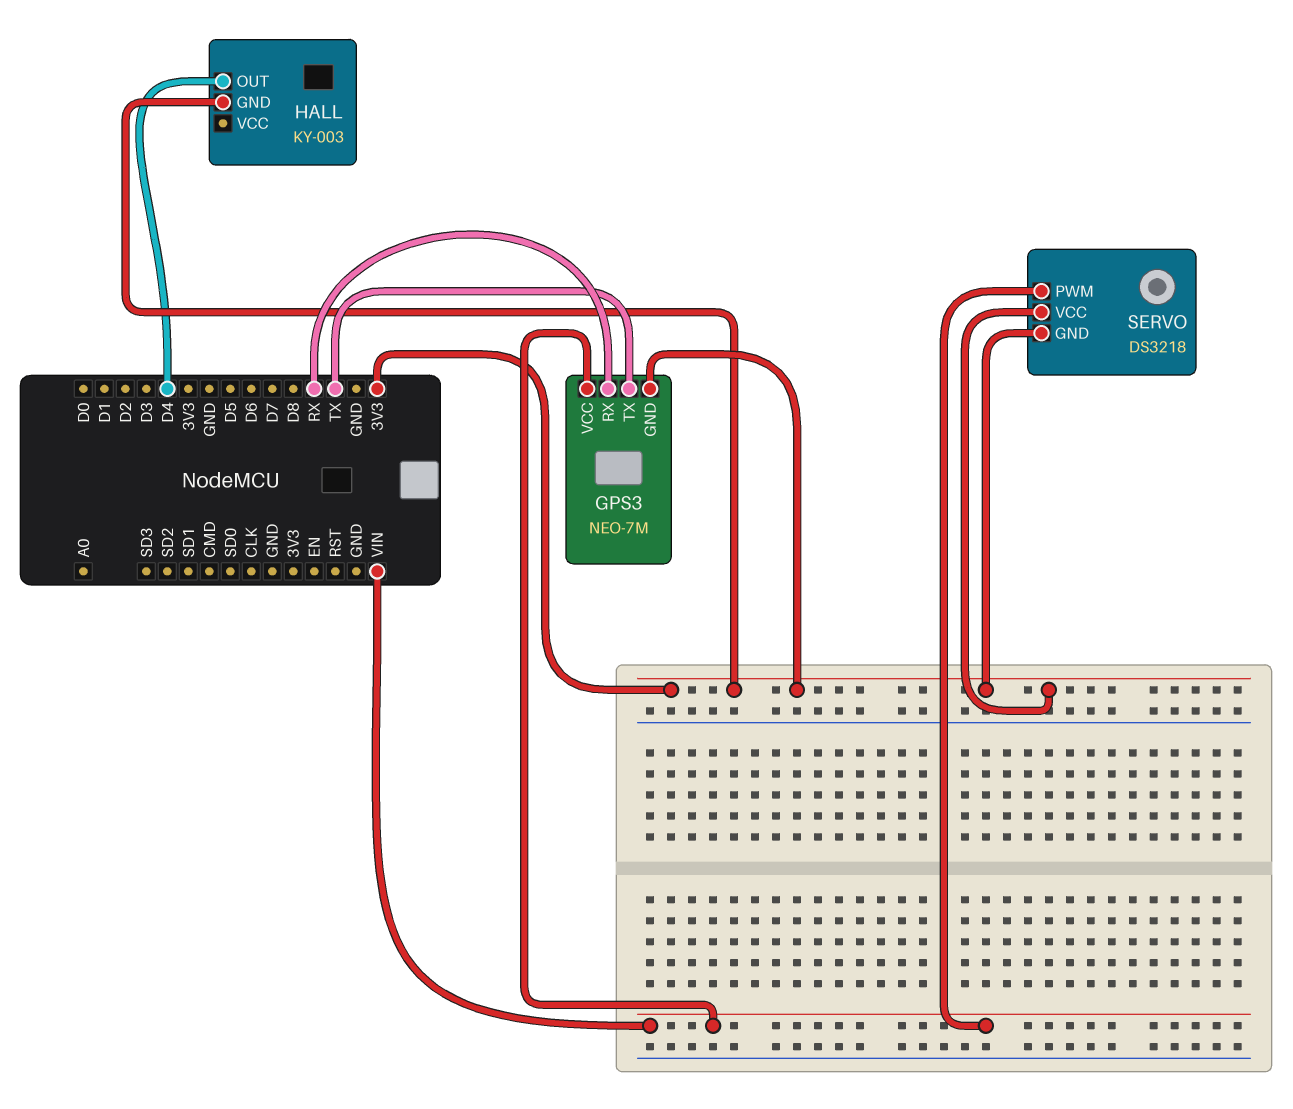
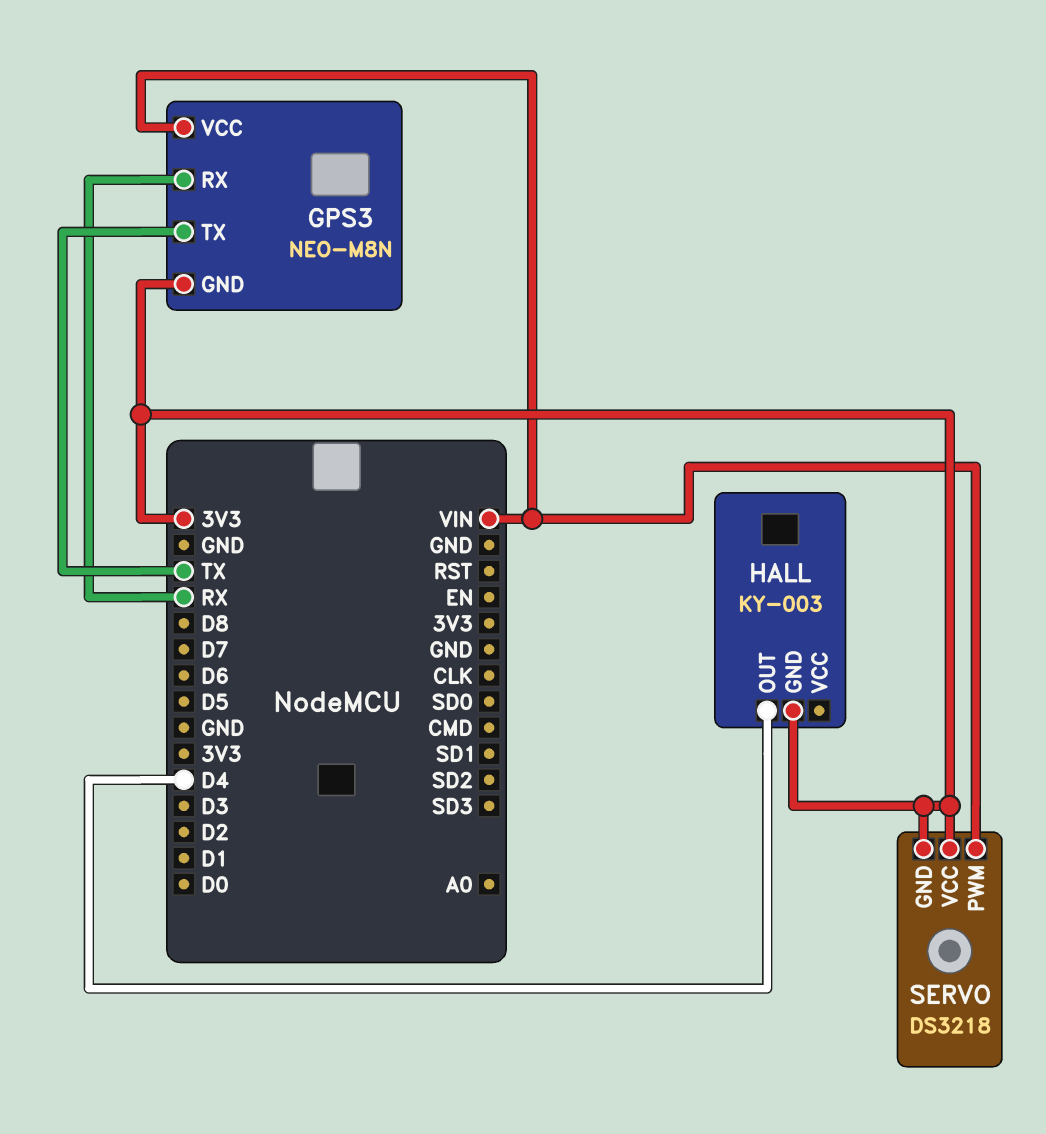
GPS3: NEO-7M -> NEO-M8N

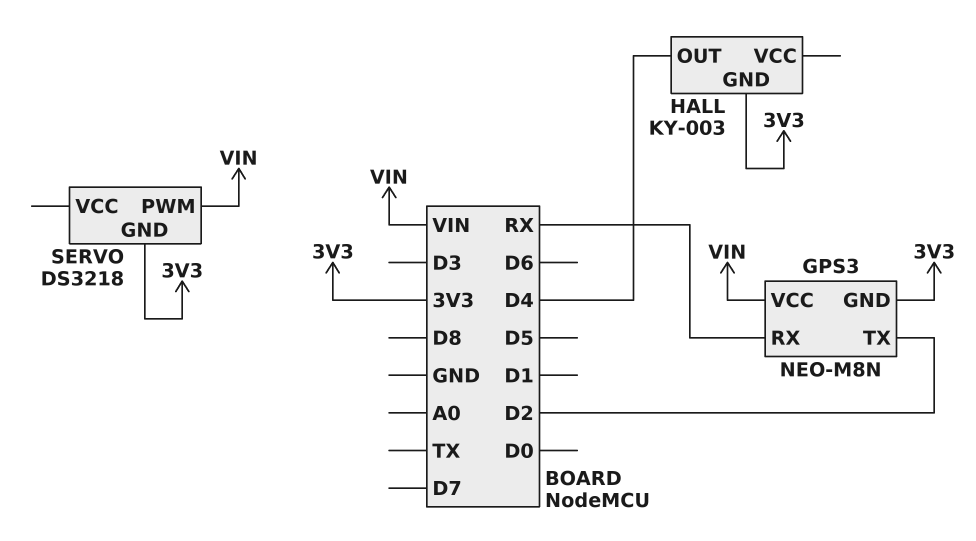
GPS3 pin TX: TX -> D2
SERVO pin VCC: 3V3 -> none

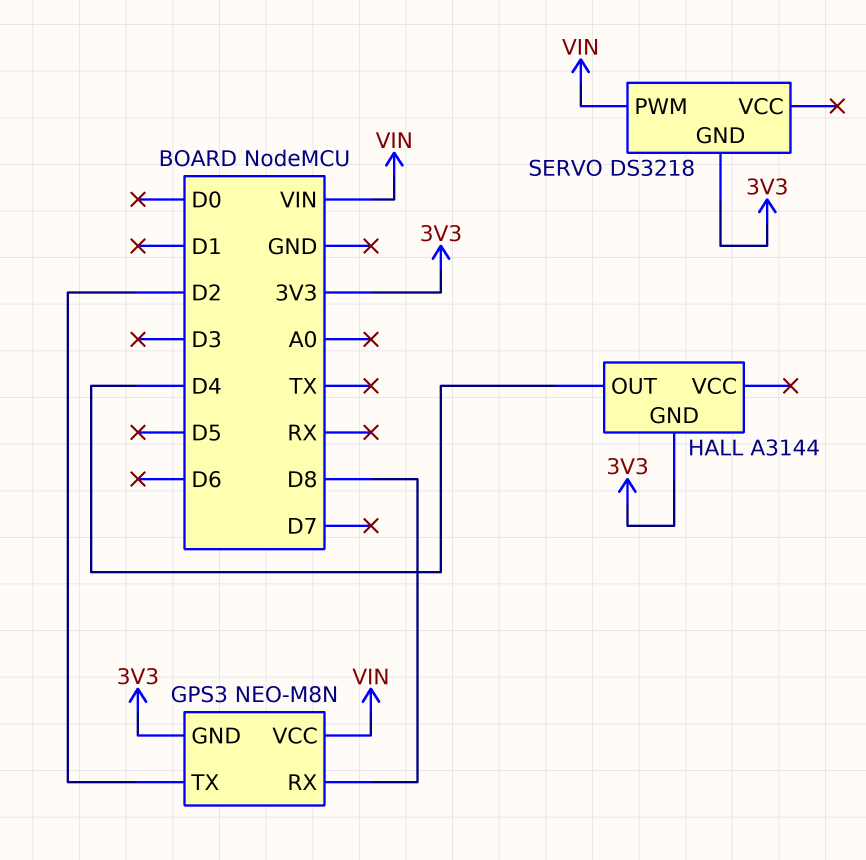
GPS3 pin RX: RX -> D8
HALL: KY-003 -> A3144

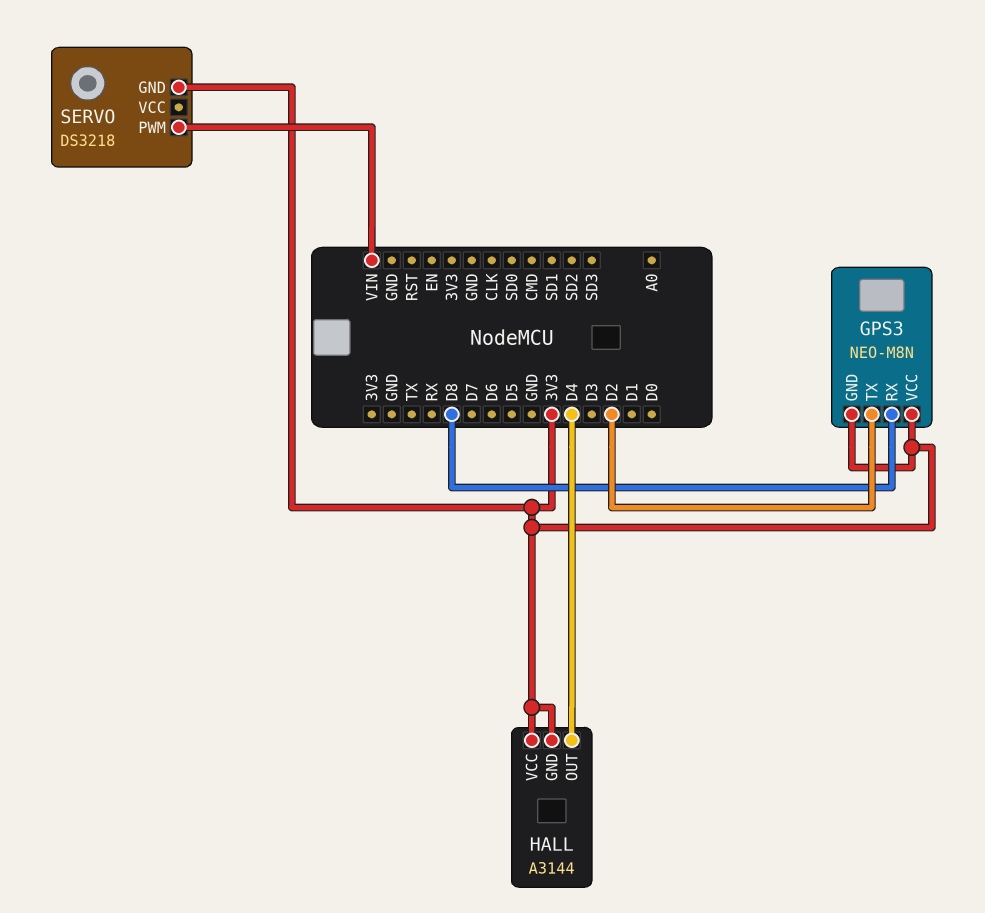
GPS3 pin VCC: VIN -> 3V3
HALL pin VCC: none -> 3V3

